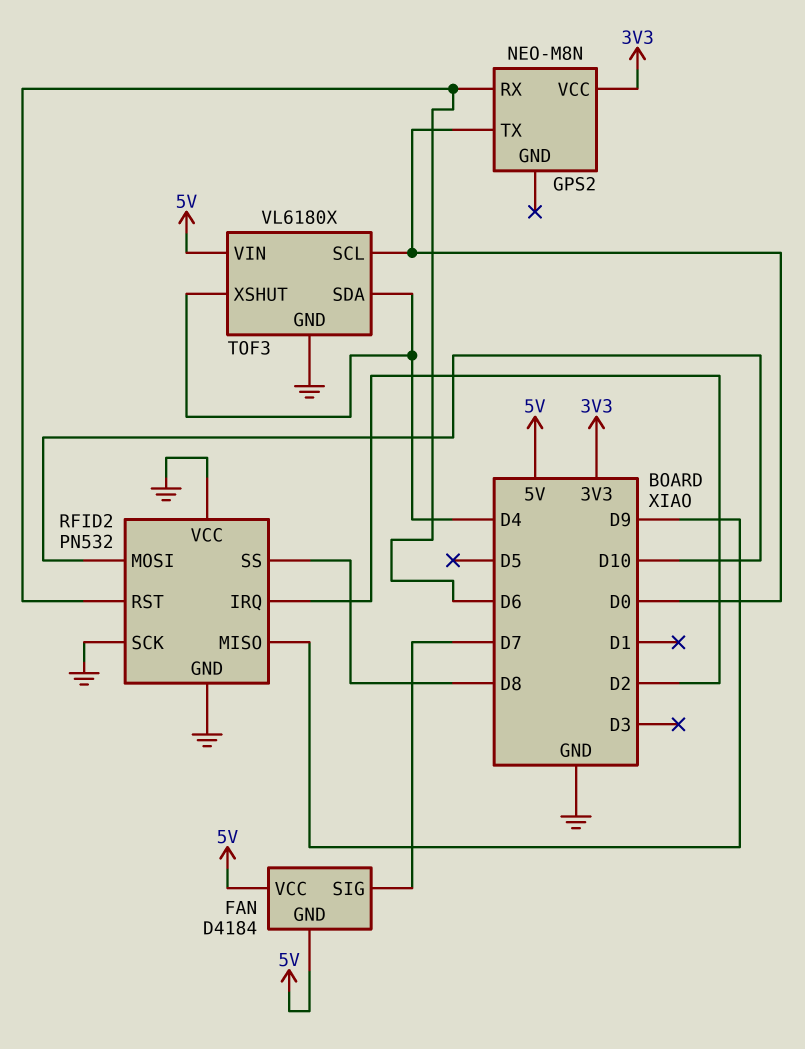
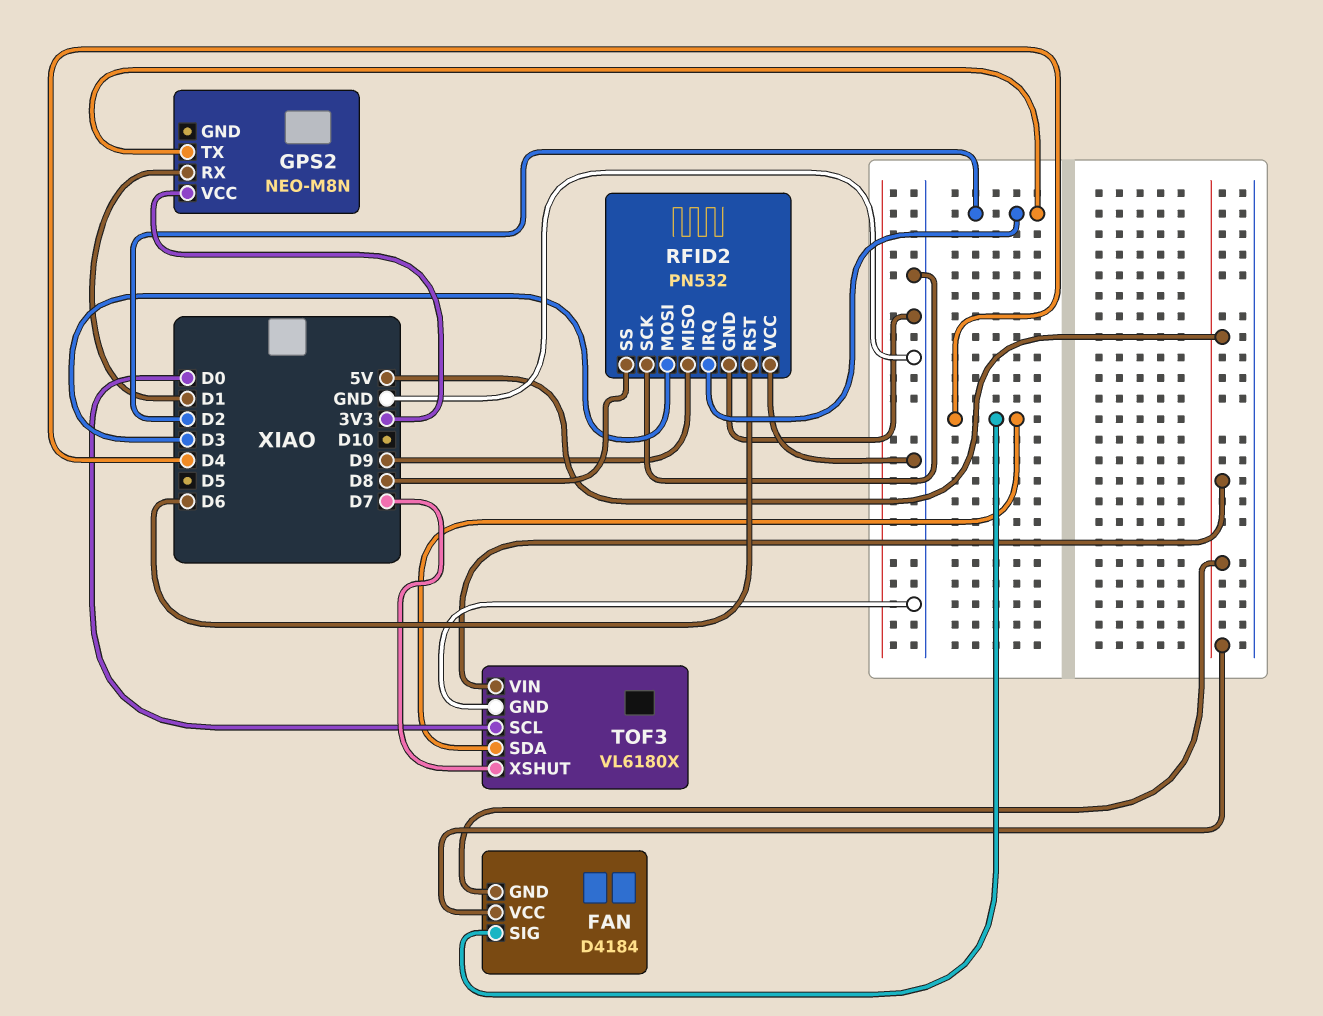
FAN pin SIG: D7 -> D4
GPS2 pin RX: D6 -> D1
GPS2 pin TX: D0 -> D2
RFID2 pin MOSI: D10 -> D3
TOF3 pin XSHUT: D4 -> D7

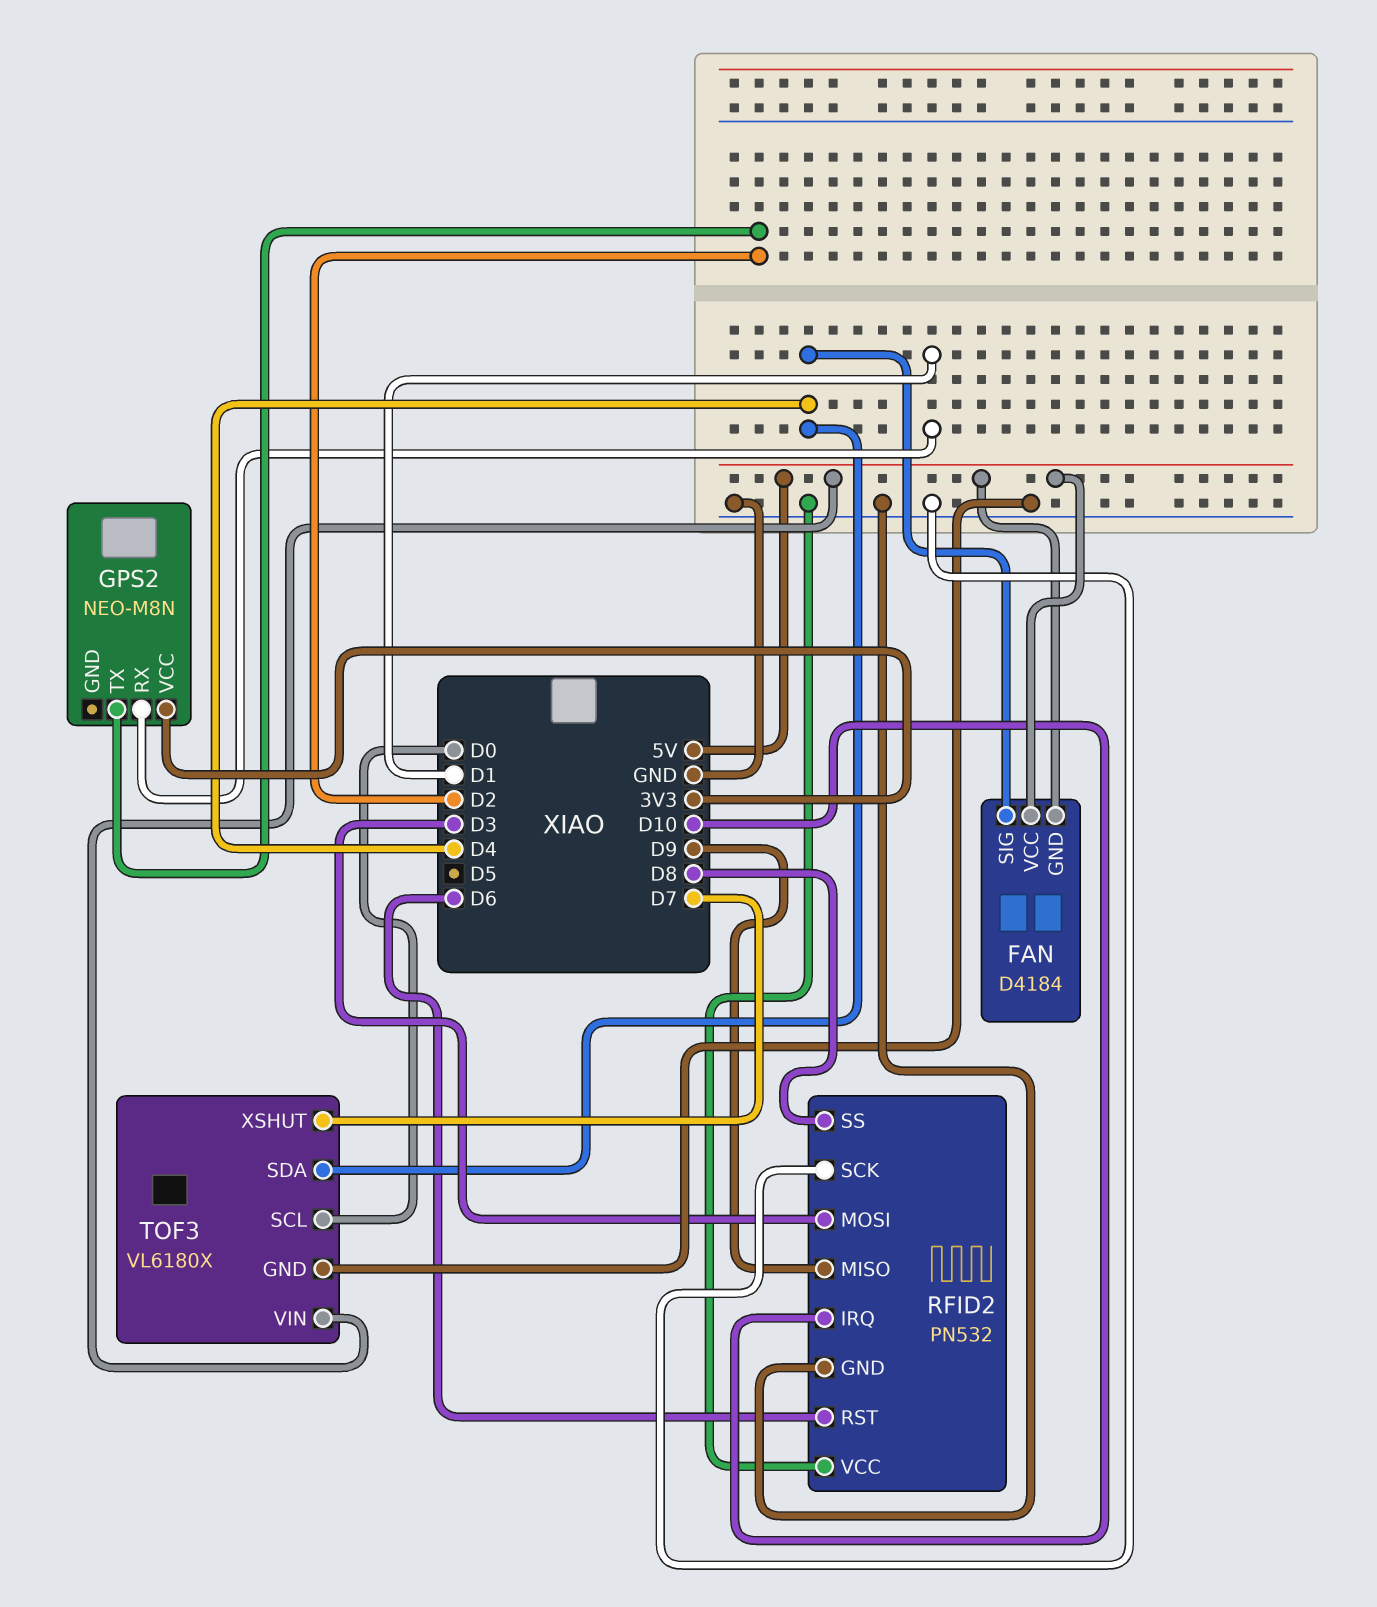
RFID2 pin IRQ: D2 -> D10

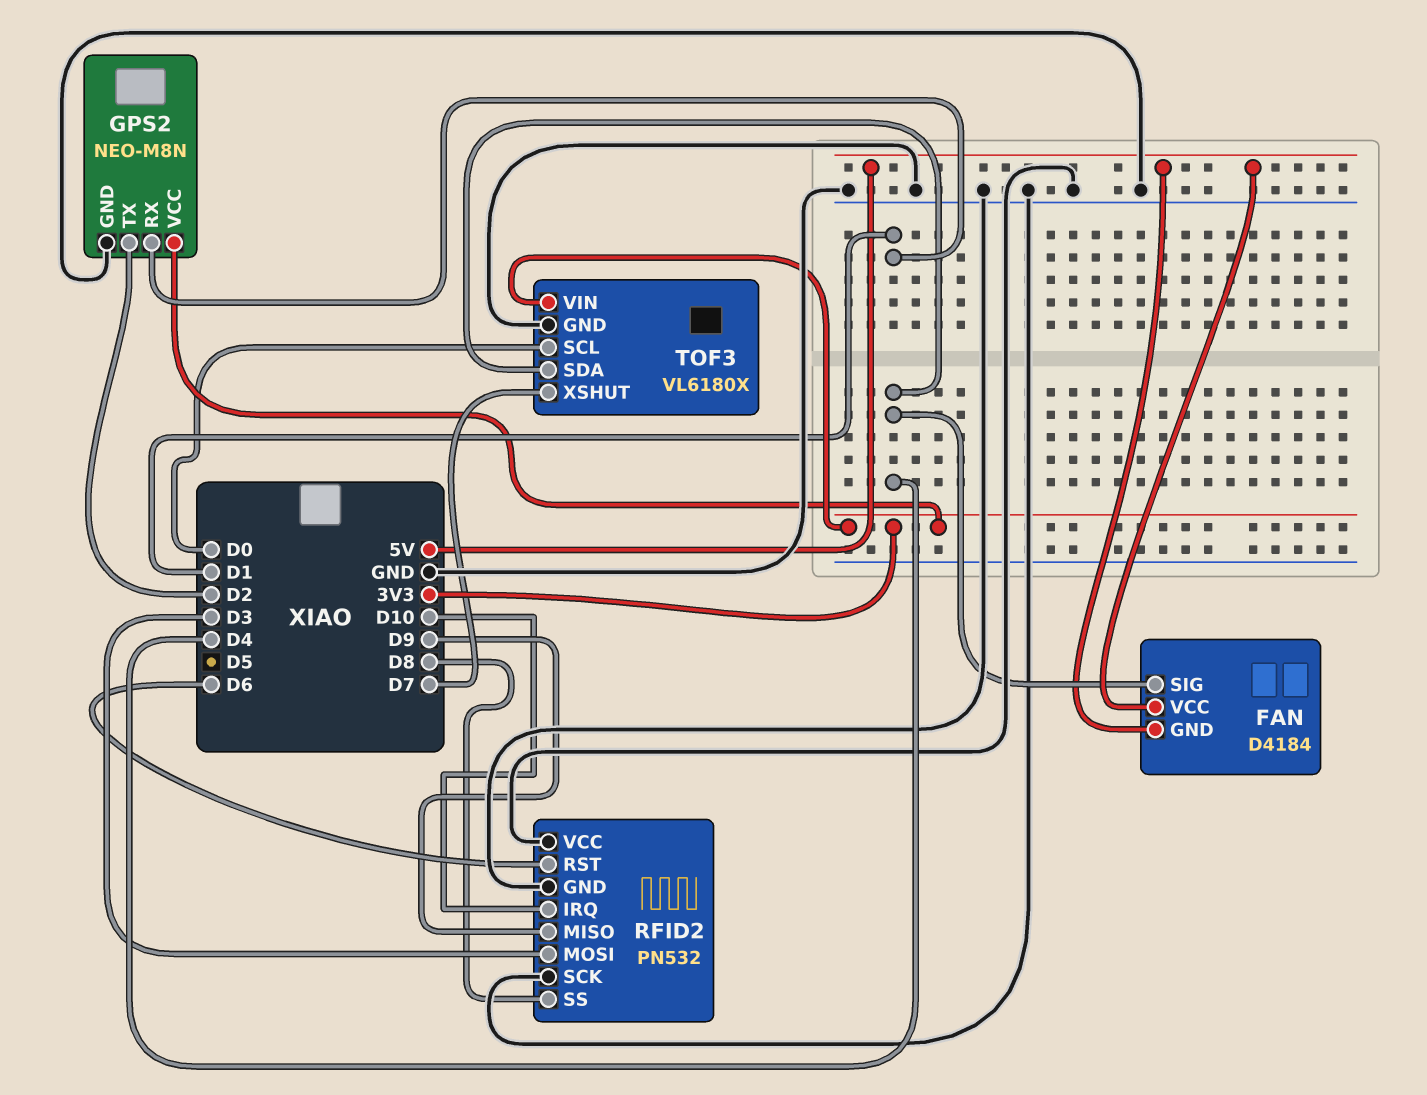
GPS2 pin GND: none -> GND
TOF3 pin VIN: 5V -> 3V3

